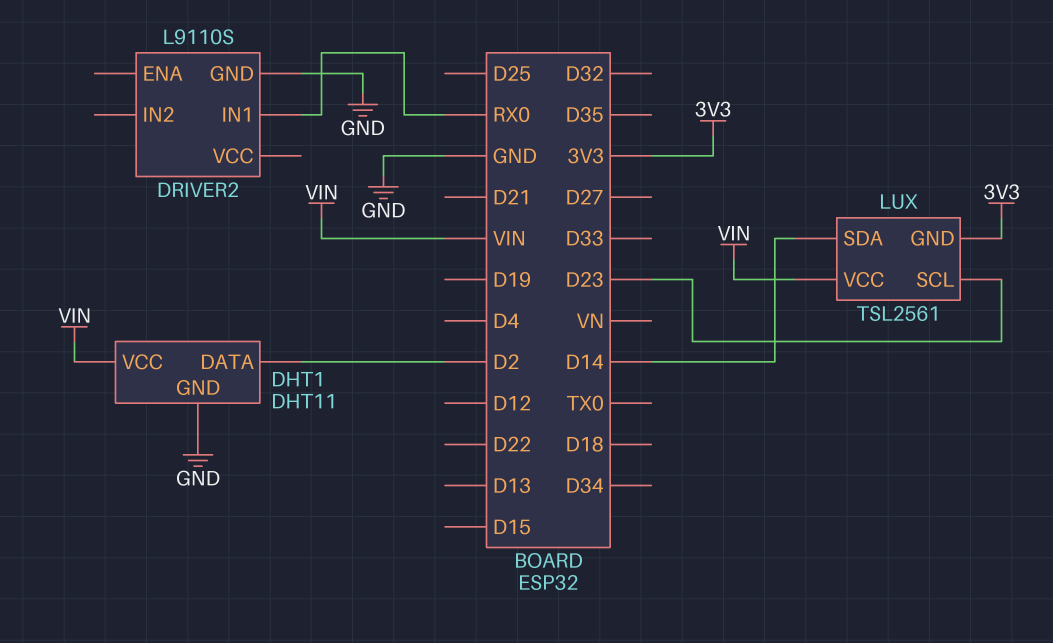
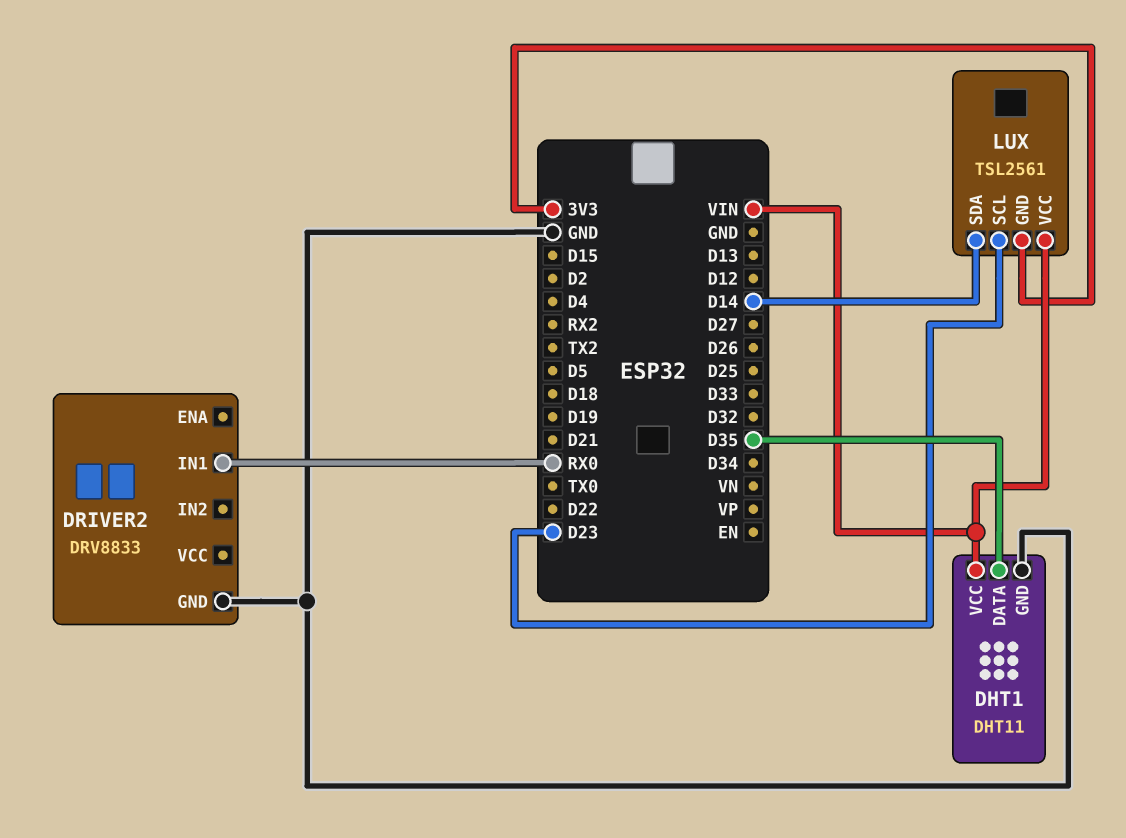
DHT1 pin DATA: D2 -> D35
DRIVER2: L9110S -> DRV8833

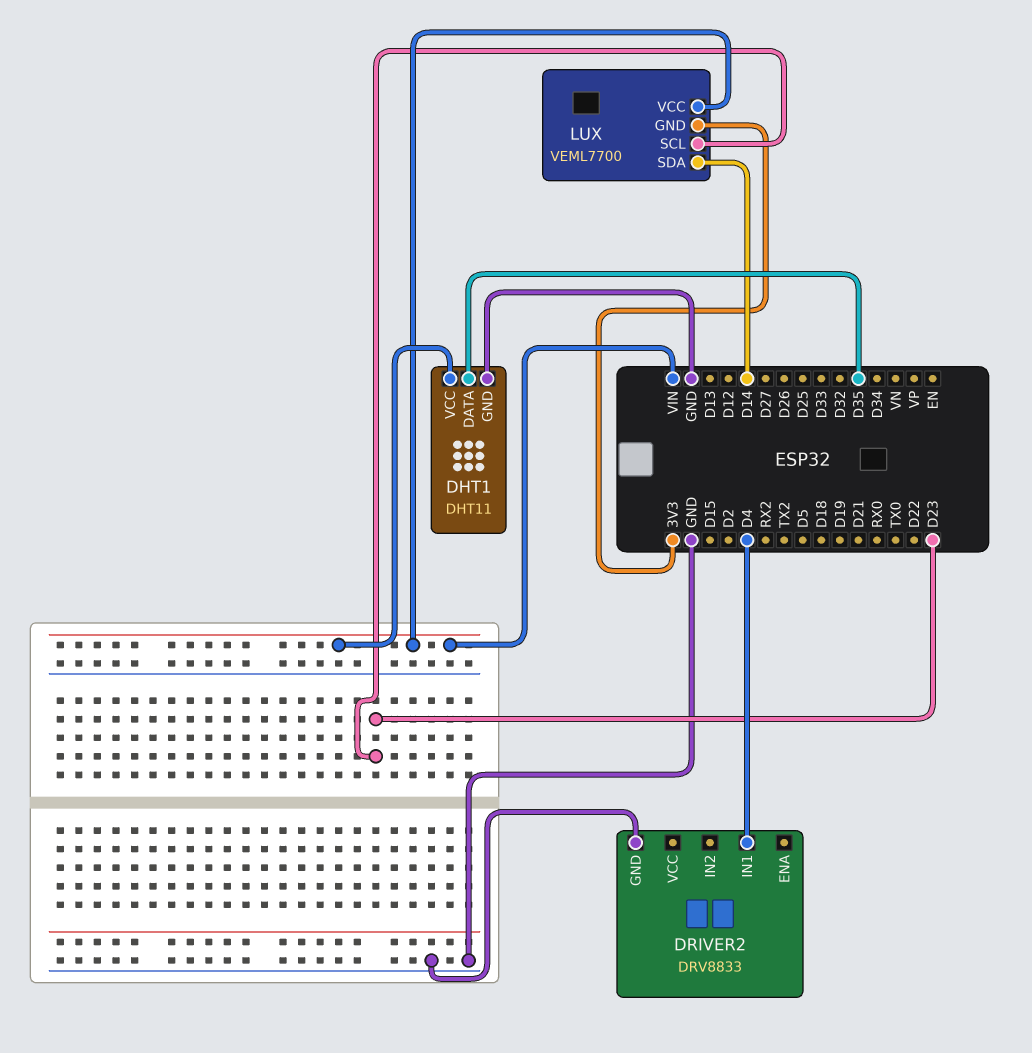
DRIVER2 pin IN1: RX0 -> D4
LUX: TSL2561 -> VEML7700

